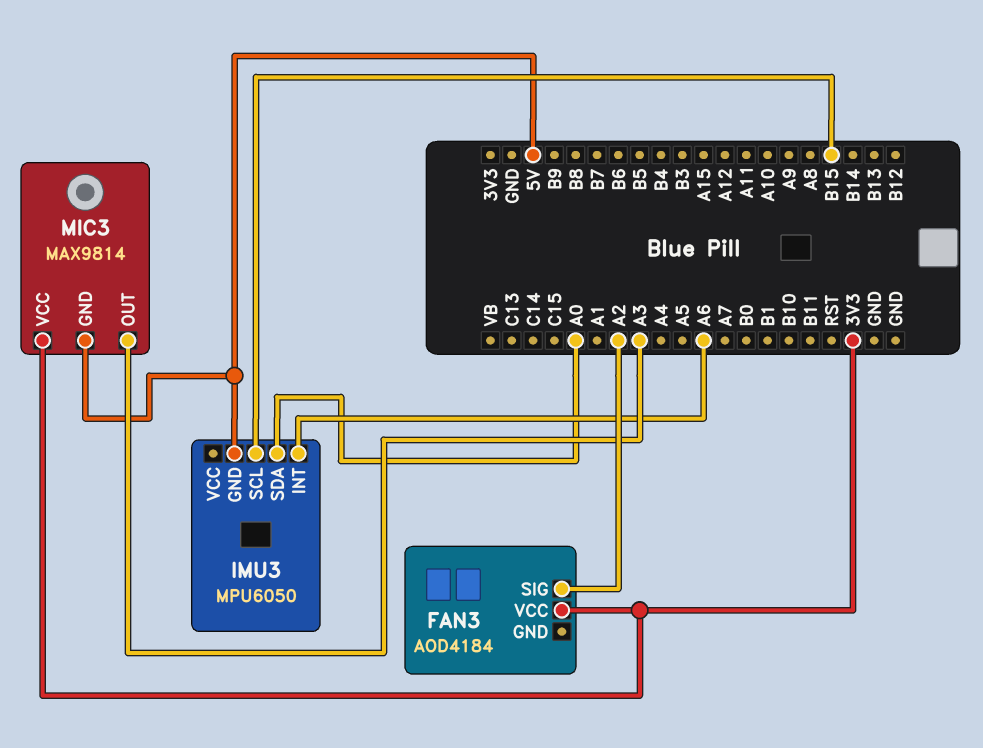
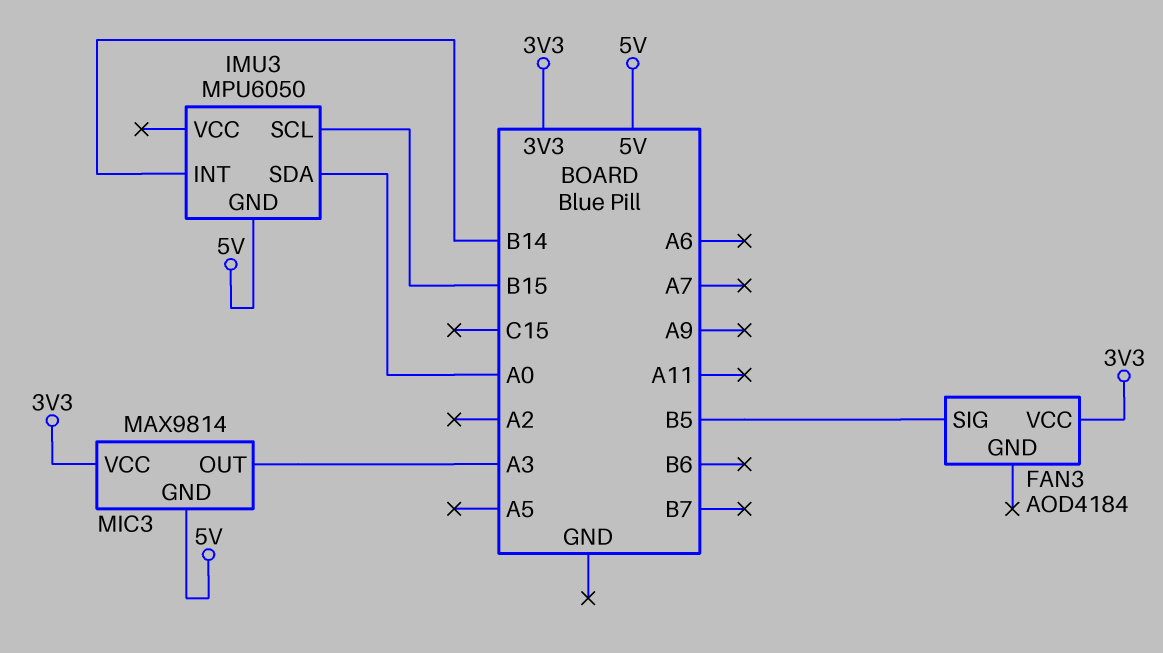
FAN3 pin SIG: A2 -> B5
IMU3 pin INT: A6 -> B14

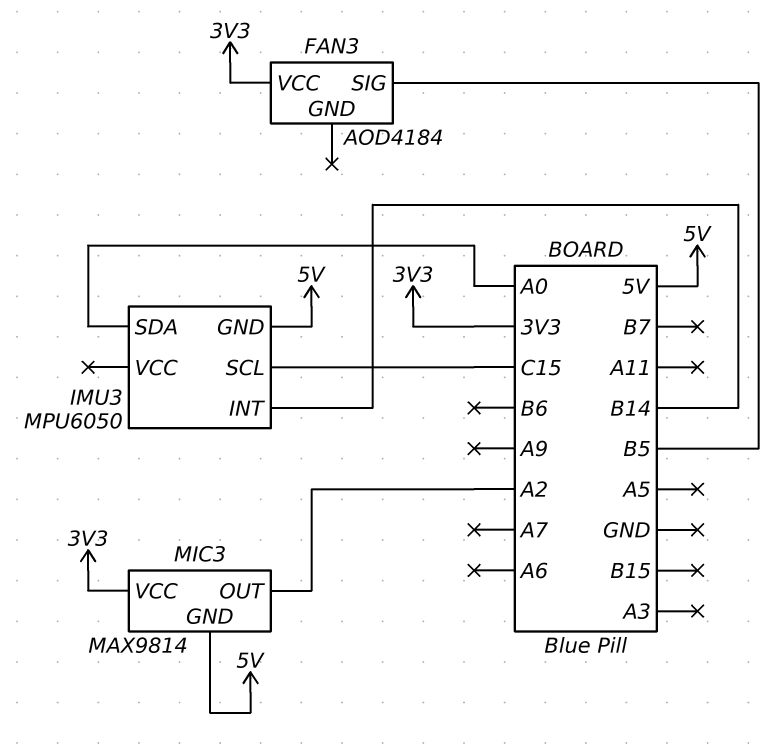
IMU3 pin SCL: B15 -> C15
MIC3 pin OUT: A3 -> A2

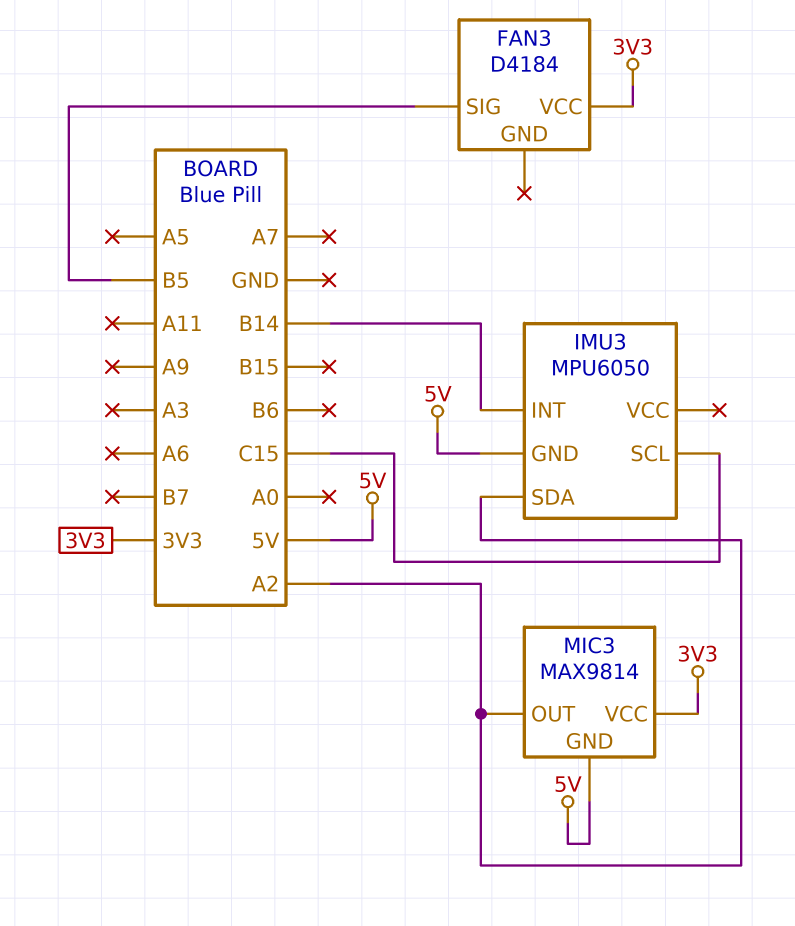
FAN3: AOD4184 -> D4184
IMU3 pin SDA: A0 -> A2

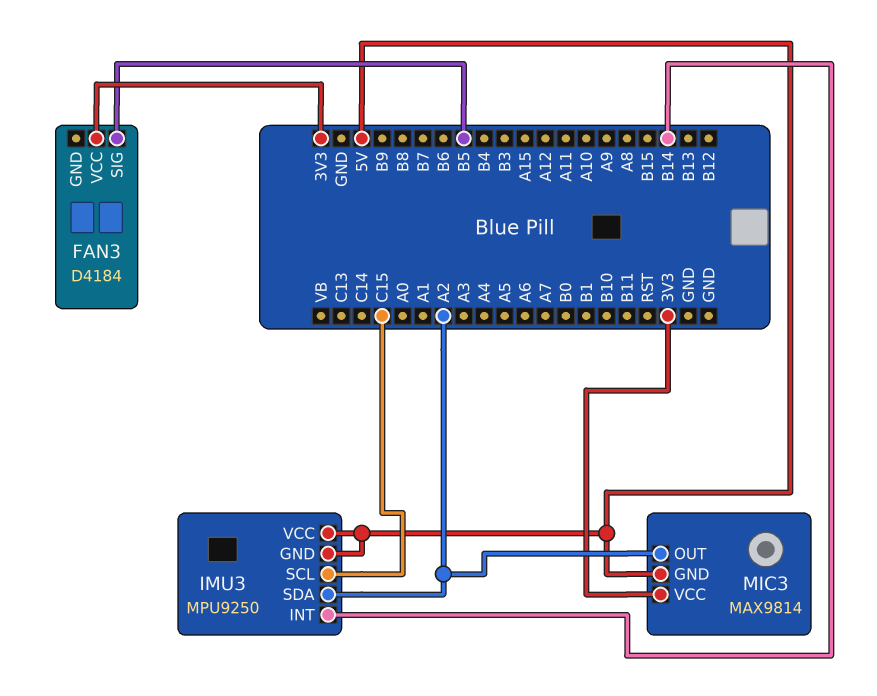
IMU3: MPU6050 -> MPU9250
IMU3 pin VCC: none -> 5V

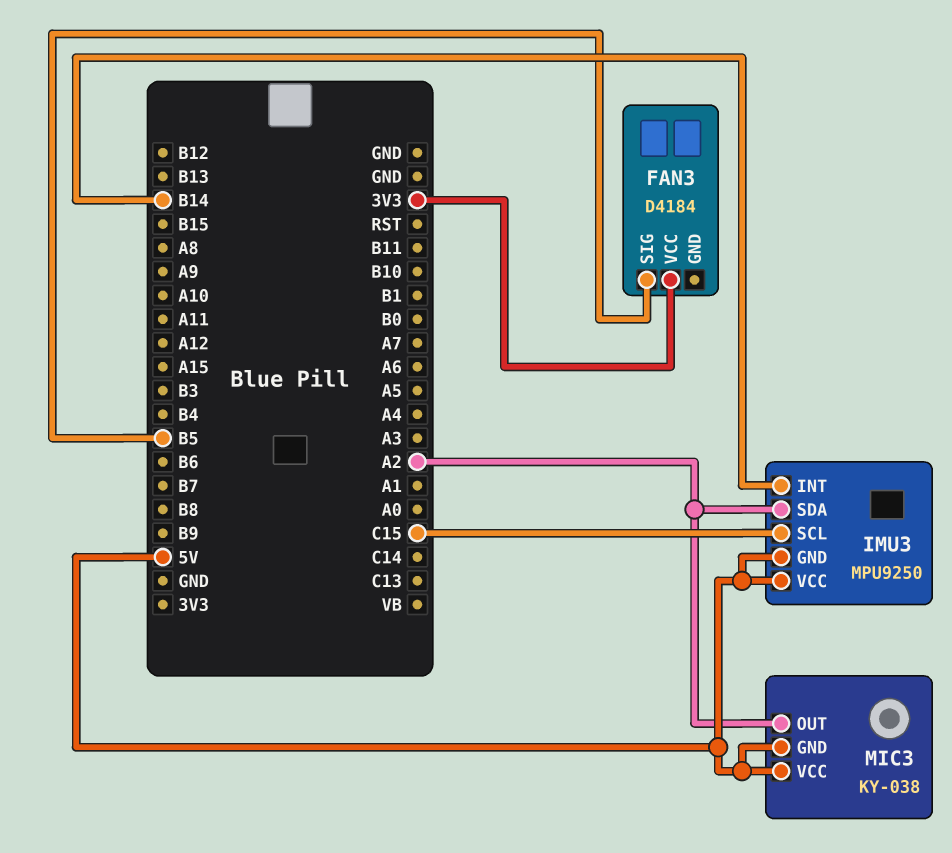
MIC3: MAX9814 -> KY-038
MIC3 pin VCC: 3V3 -> 5V

